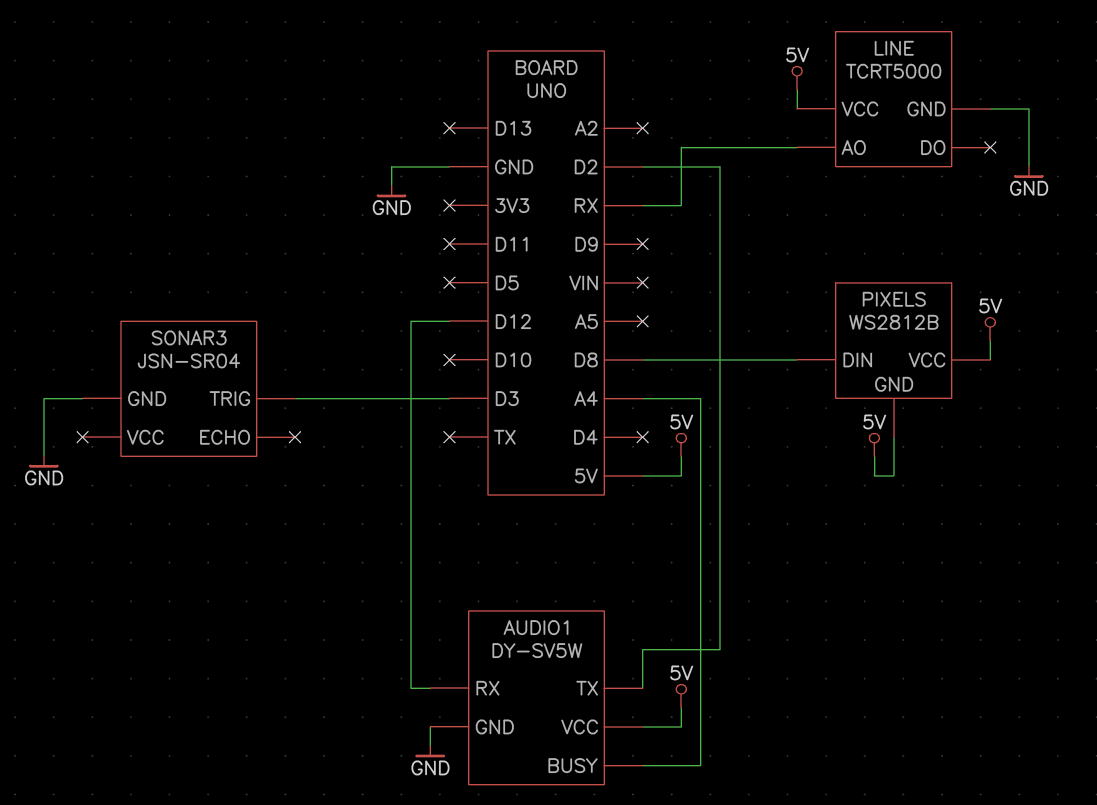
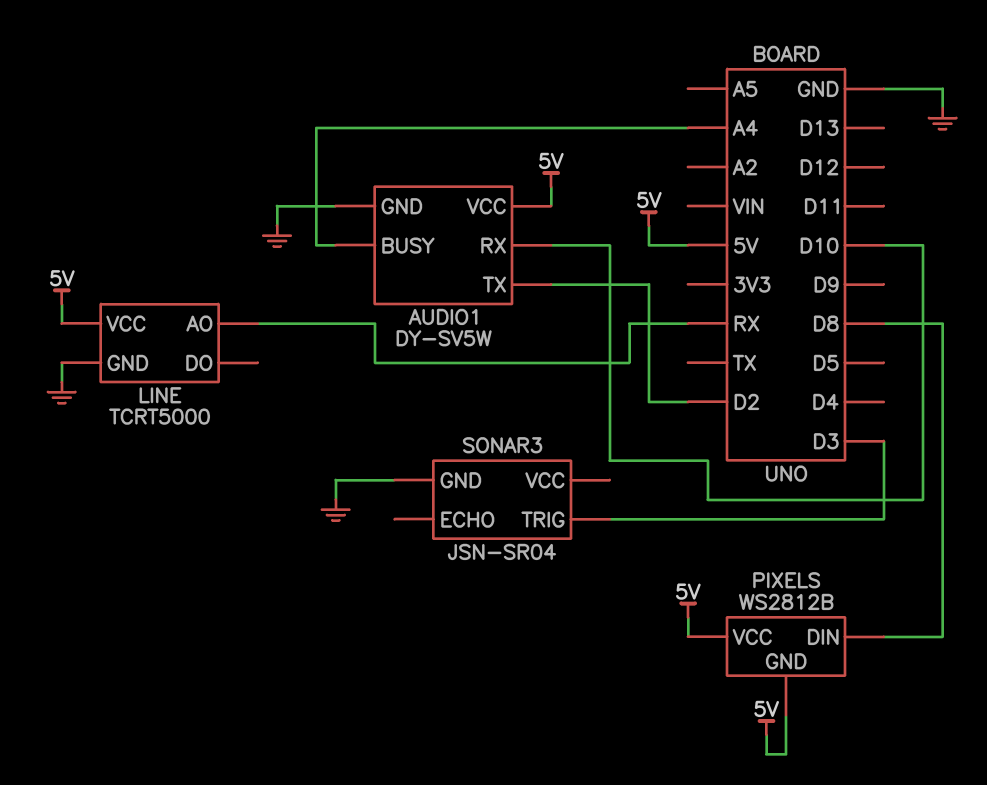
AUDIO1 pin RX: D12 -> D10

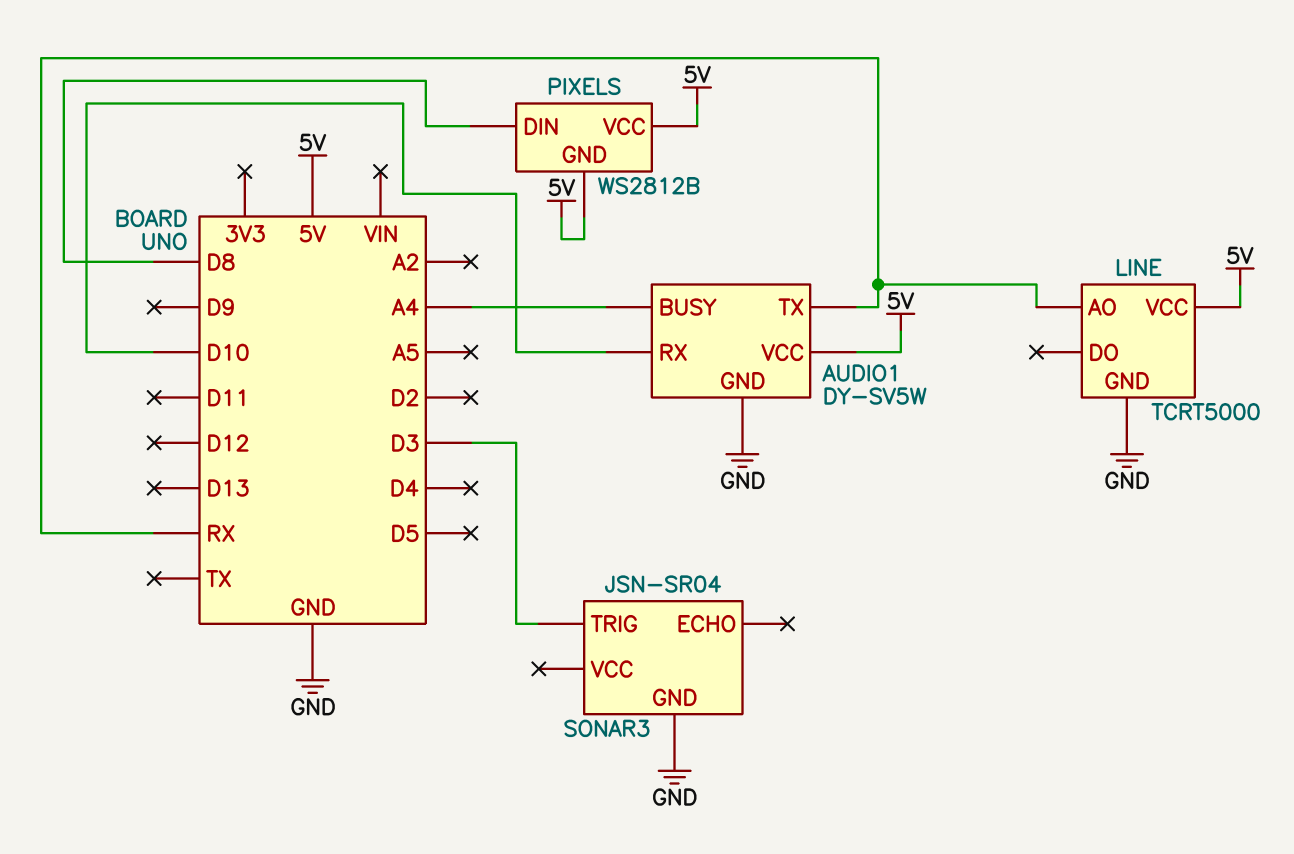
AUDIO1 pin TX: D2 -> RX

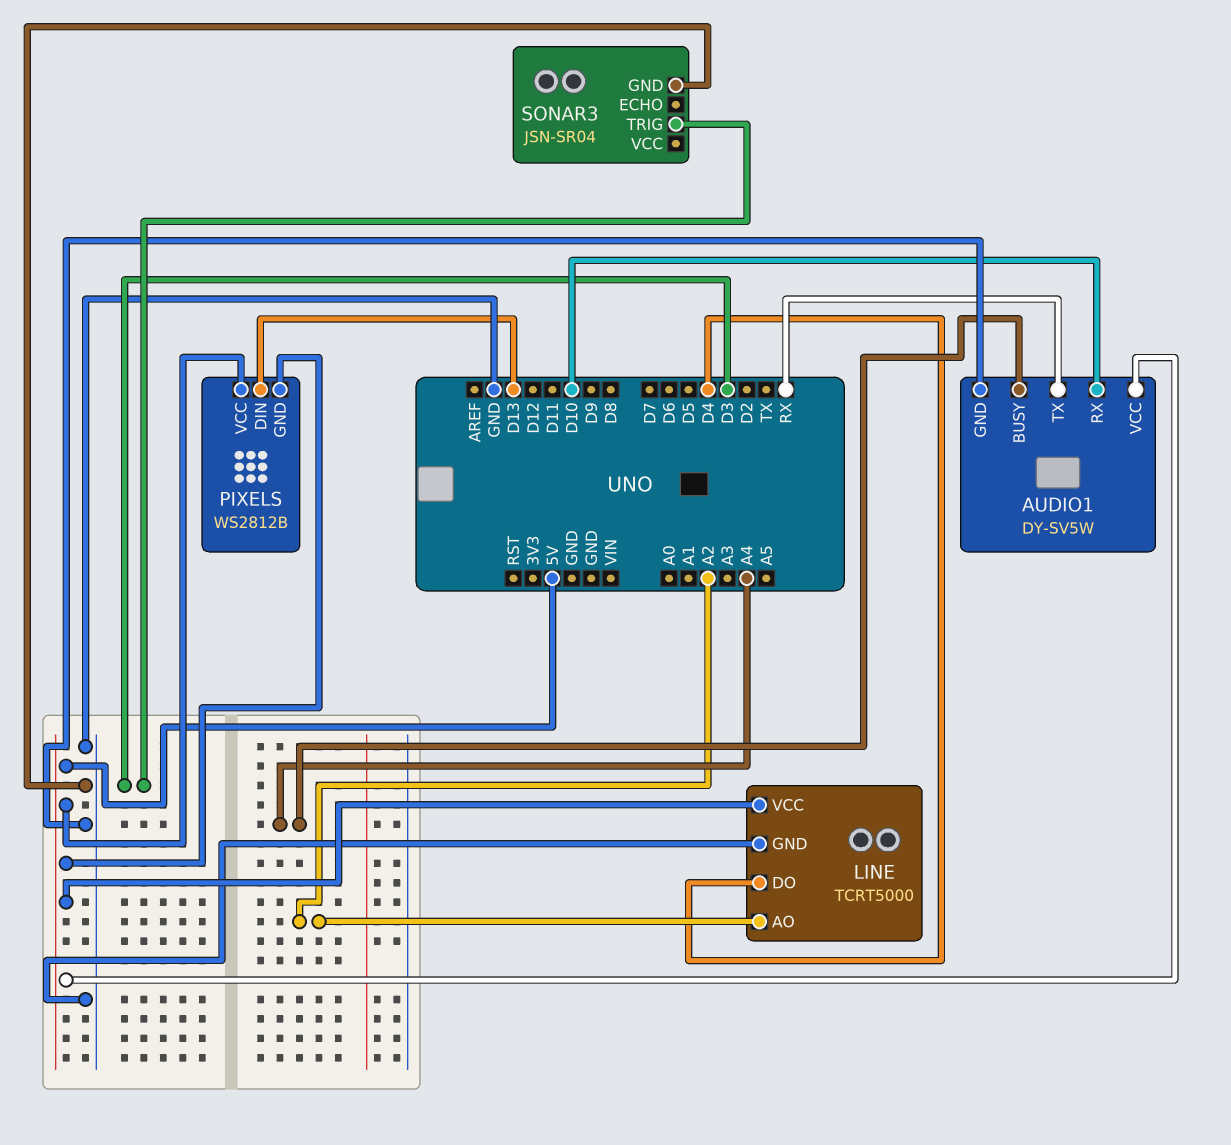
LINE pin AO: RX -> A2
LINE pin DO: none -> D4
PIXELS pin DIN: D8 -> D13

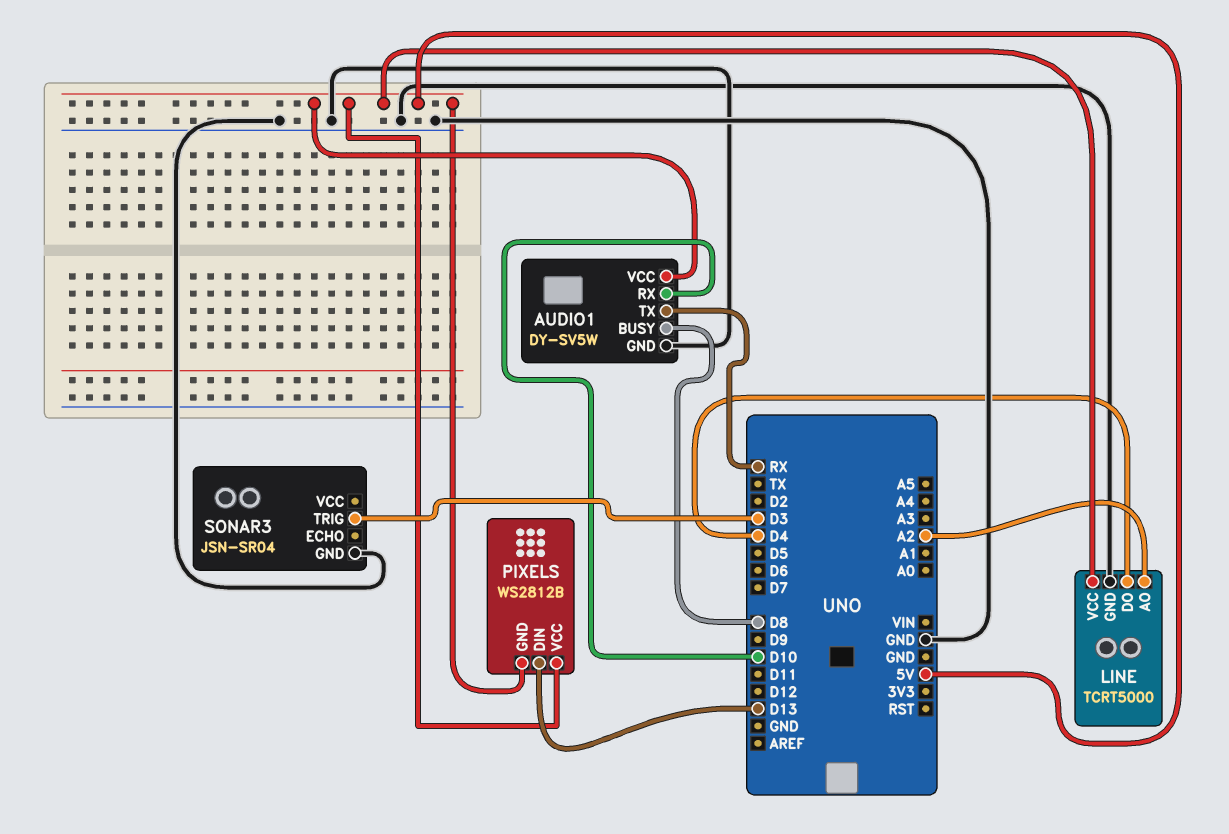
AUDIO1 pin BUSY: A4 -> D8

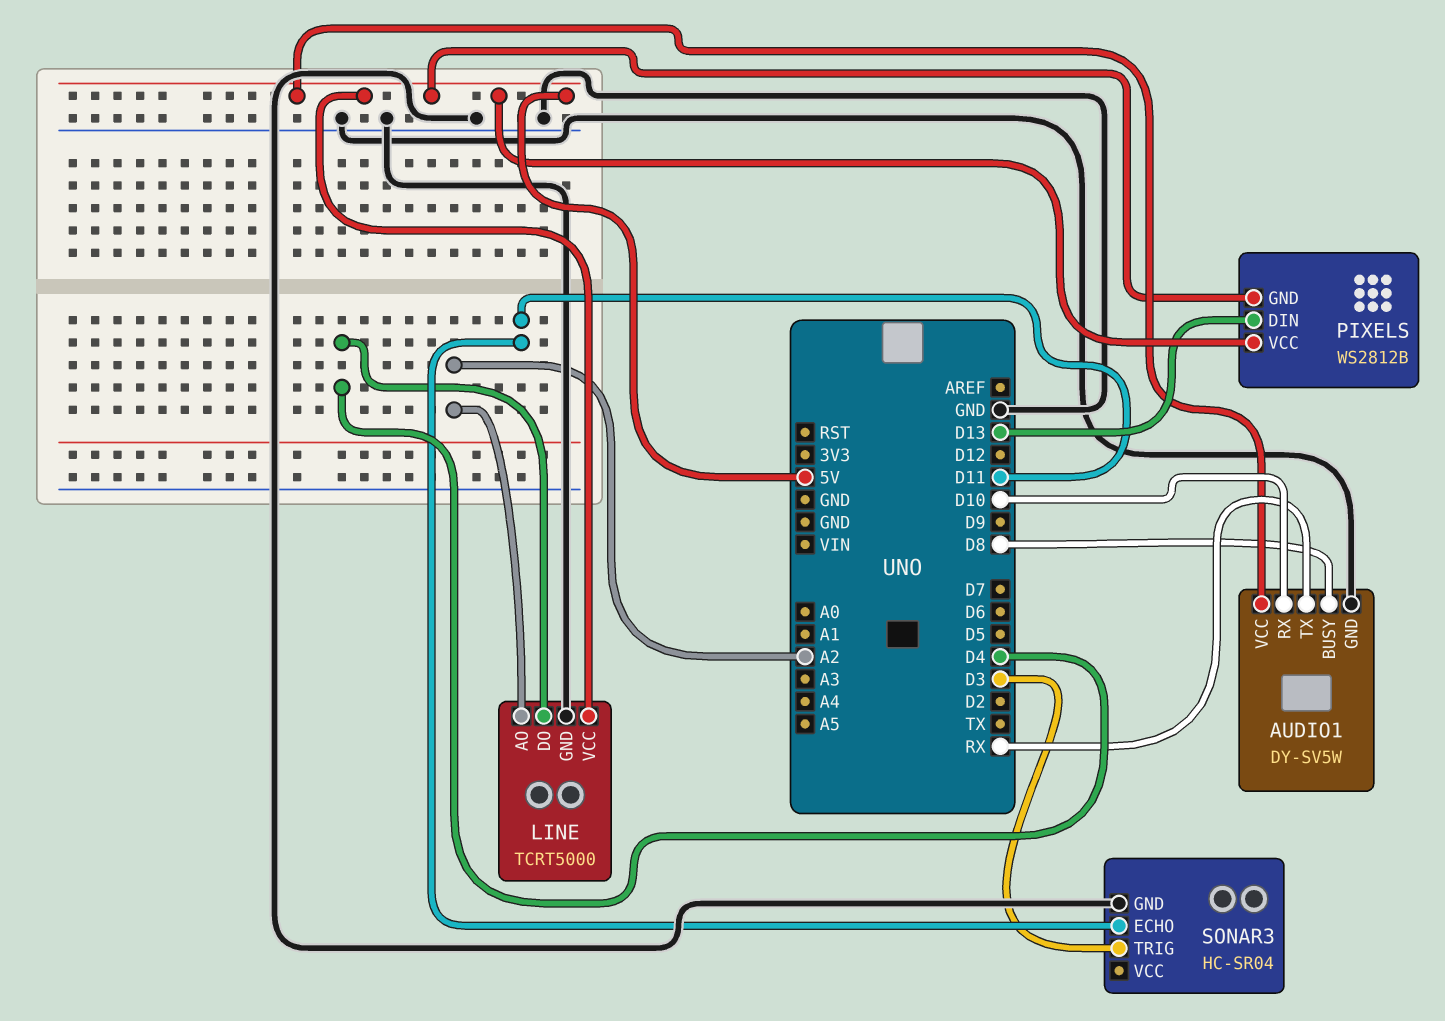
SONAR3: JSN-SR04 -> HC-SR04
SONAR3 pin ECHO: none -> D11

